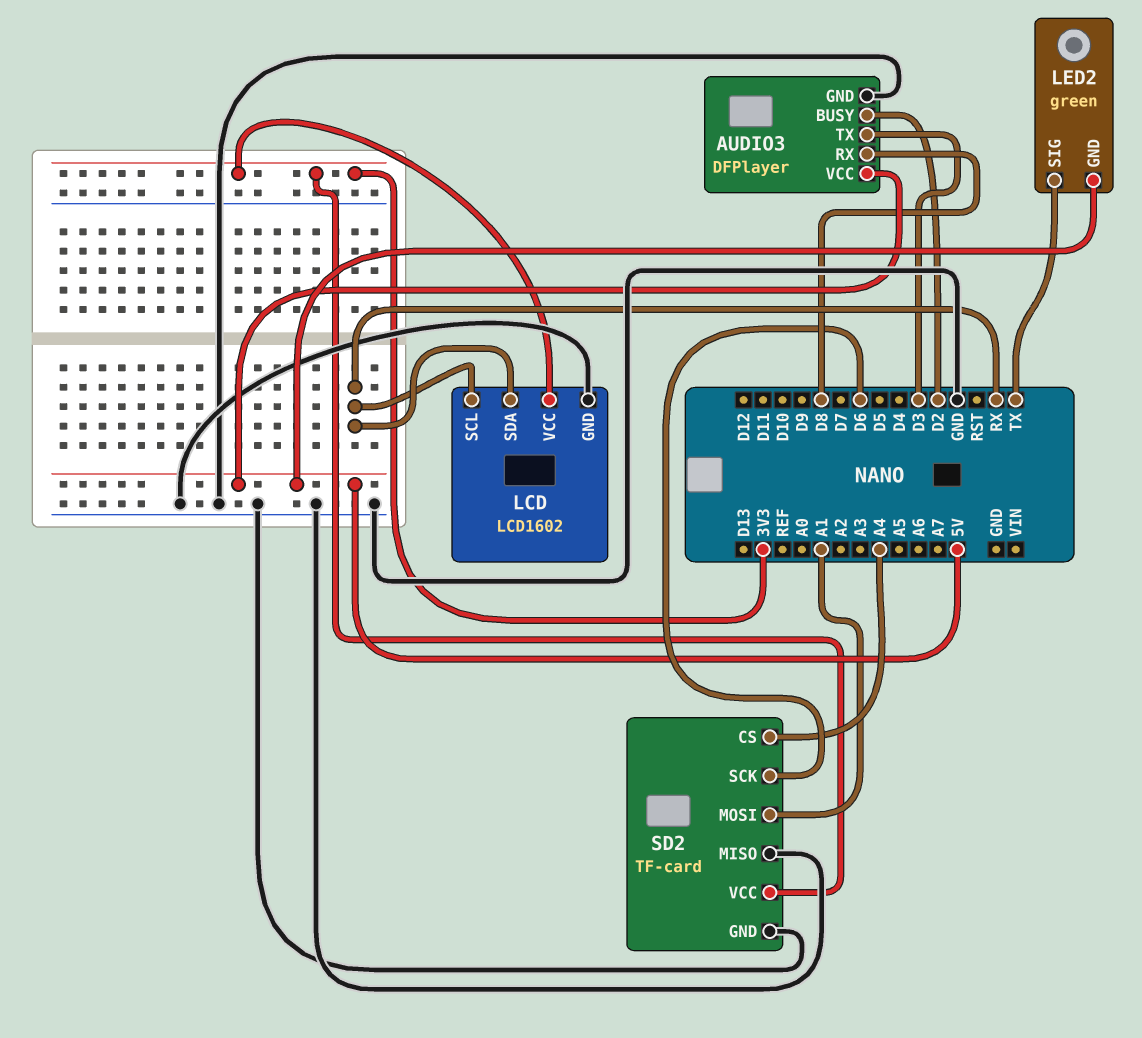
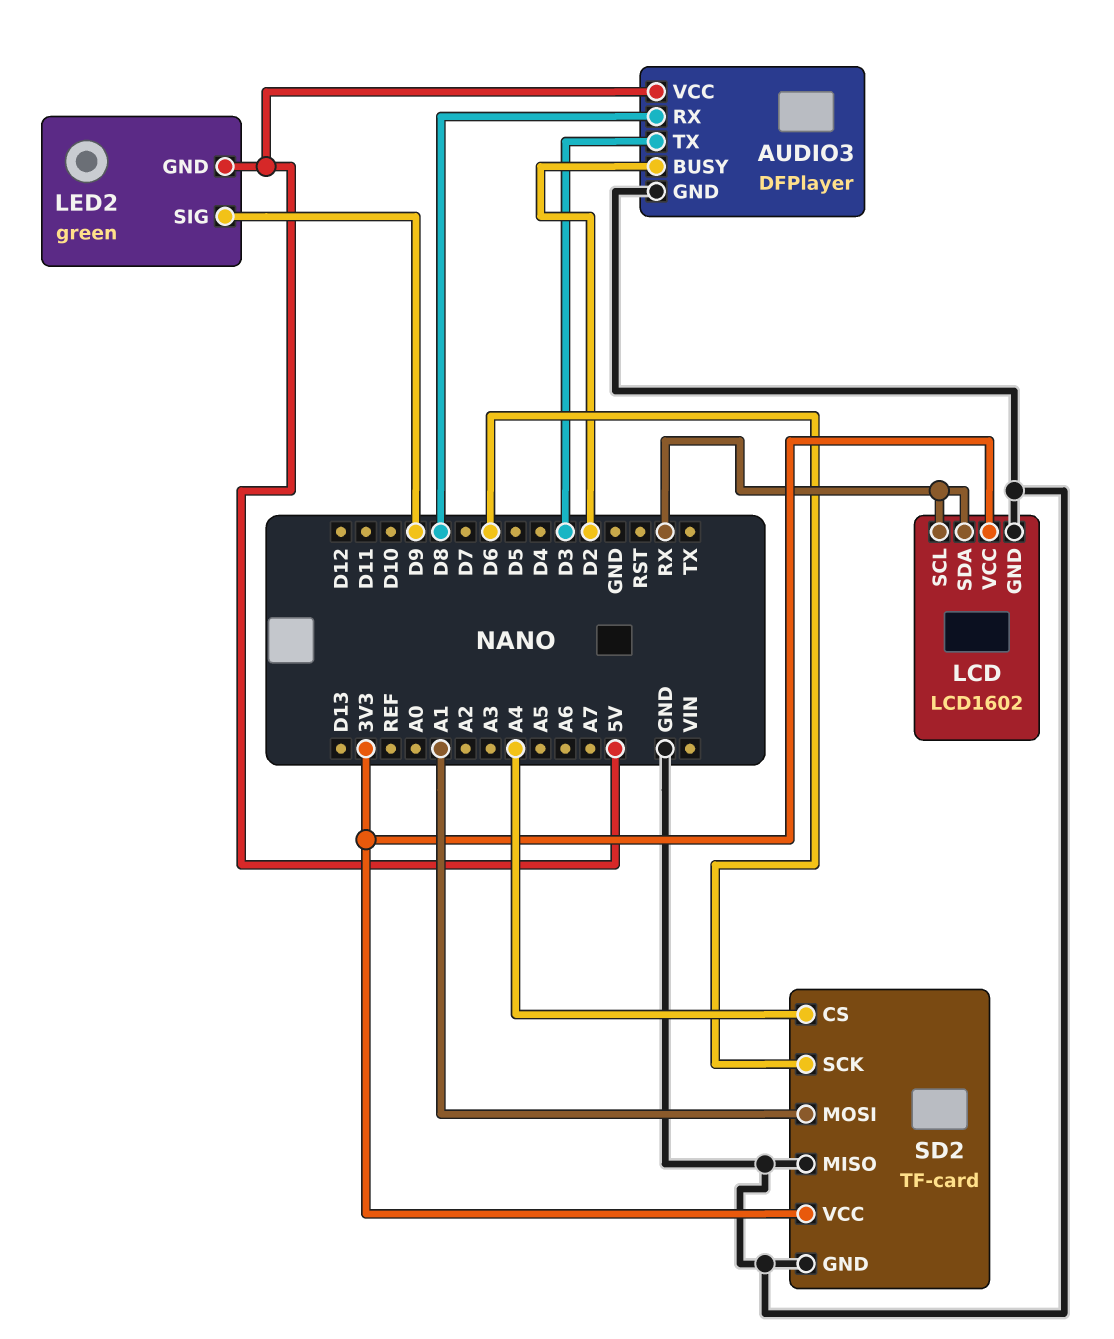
LED2 pin SIG: TX -> D9

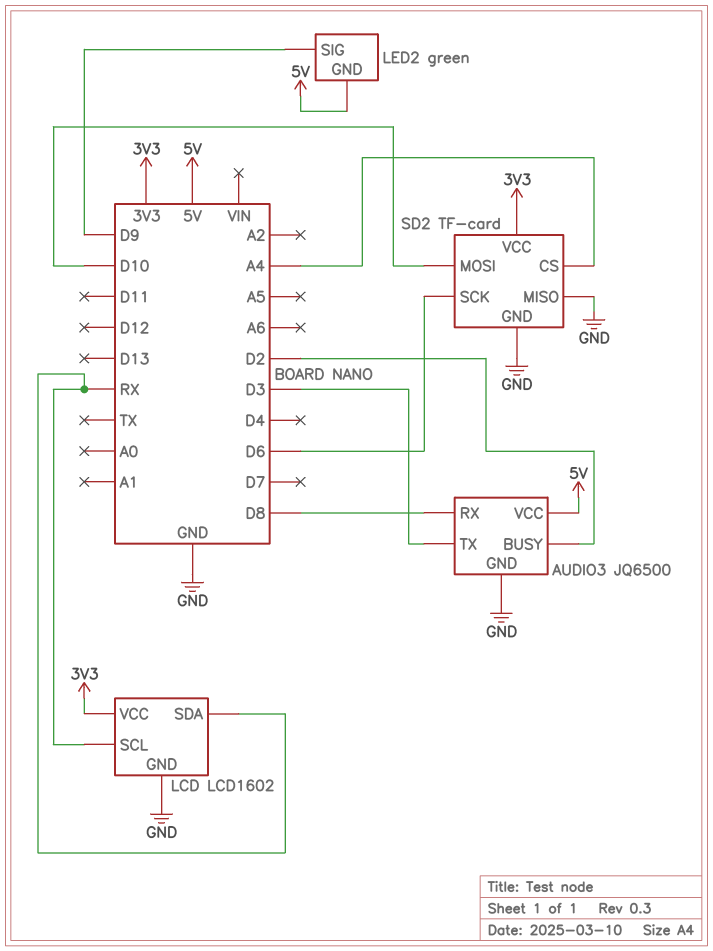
AUDIO3: DFPlayer -> JQ6500
SD2 pin MOSI: A1 -> D10

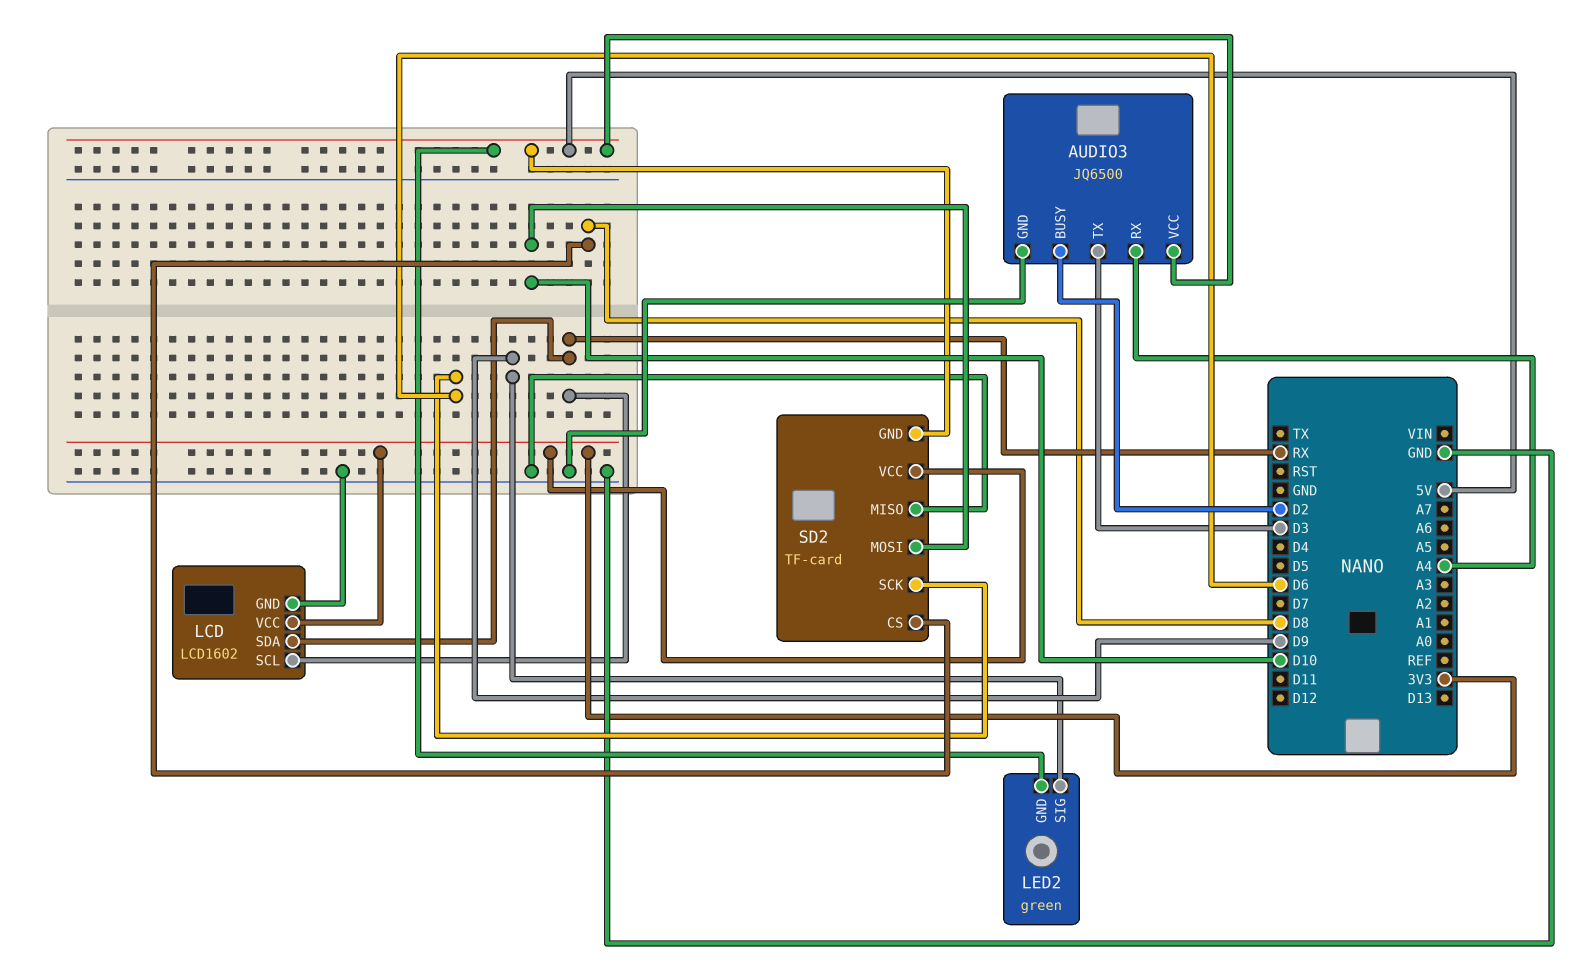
AUDIO3 pin RX: D8 -> A4
SD2 pin CS: A4 -> D8
SD2 pin GND: GND -> 5V

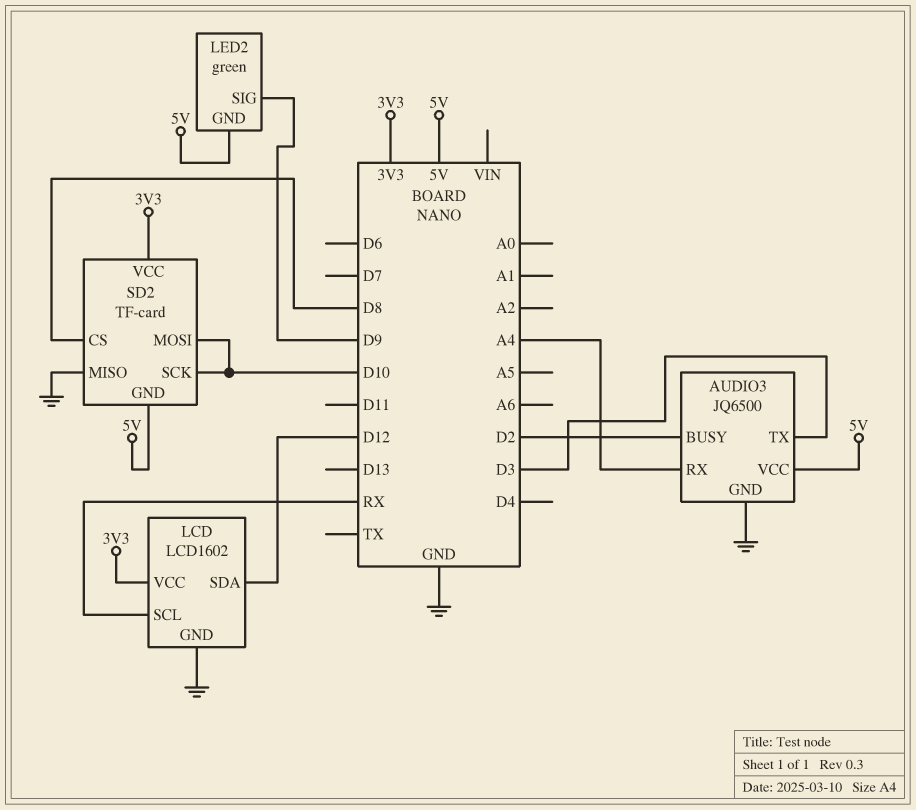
LCD pin SDA: RX -> D12
SD2 pin SCK: D6 -> D10

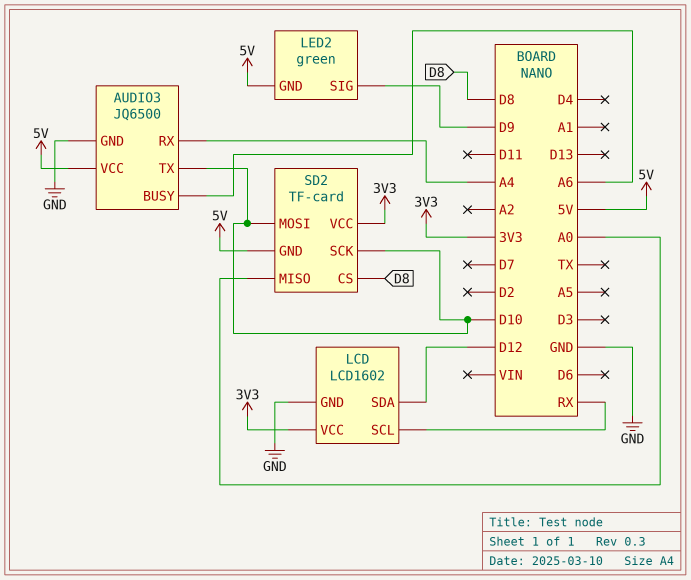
AUDIO3 pin BUSY: D2 -> A6
AUDIO3 pin TX: D3 -> D10
SD2 pin MISO: GND -> A0

